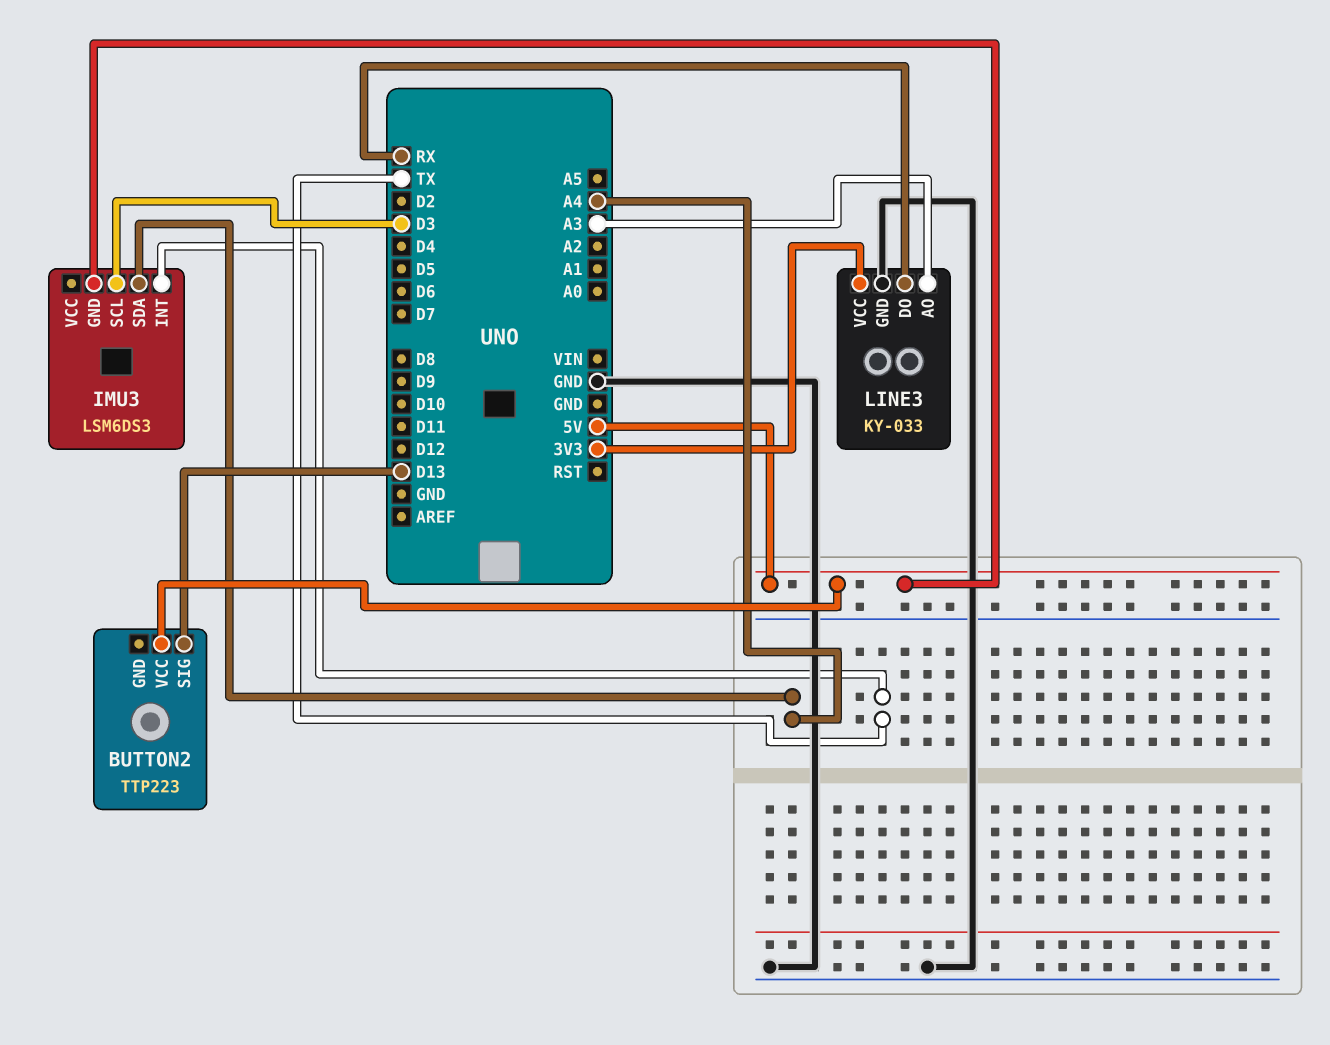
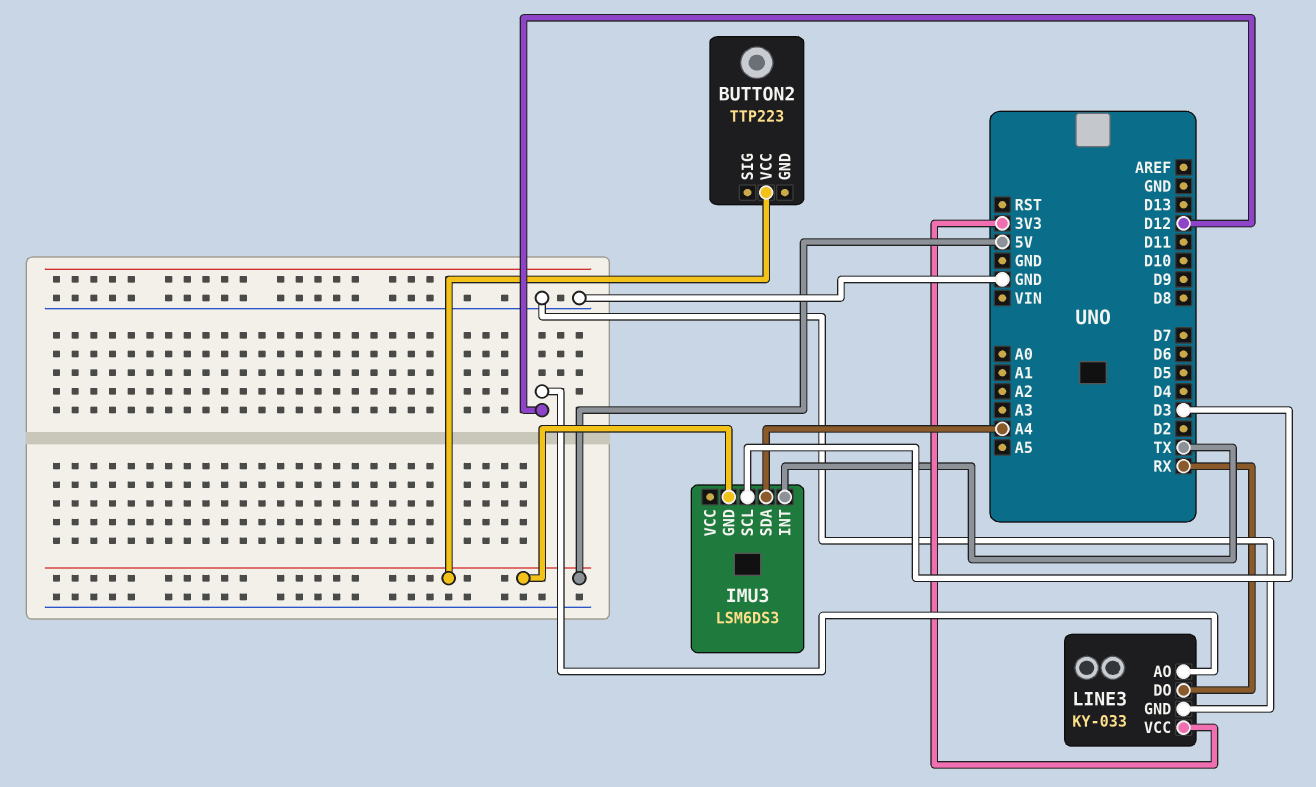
BUTTON2 pin SIG: D13 -> none
LINE3 pin AO: A3 -> D12

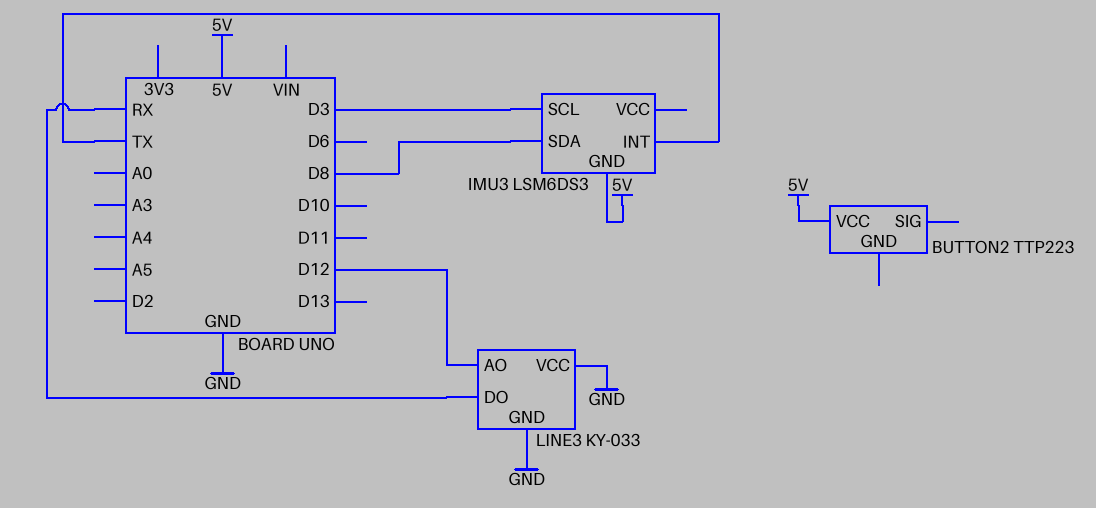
IMU3 pin SDA: A4 -> D8
LINE3 pin VCC: 3V3 -> GND

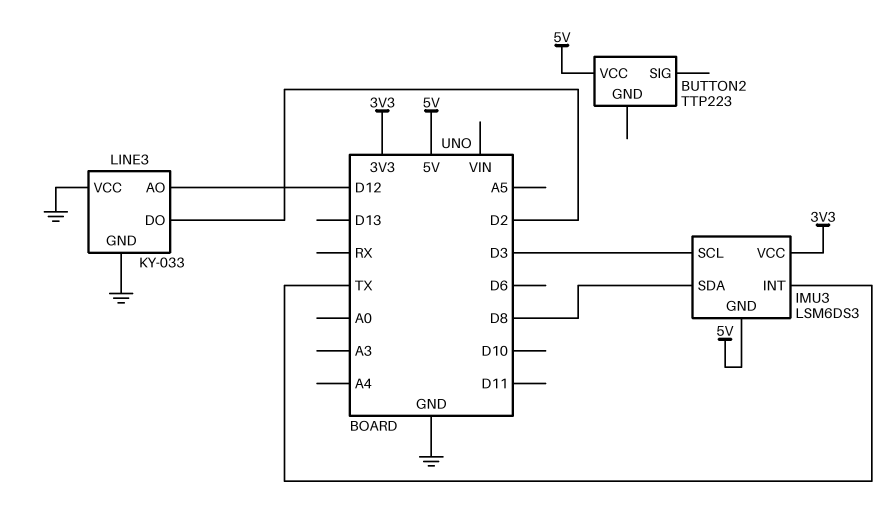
IMU3 pin VCC: none -> 3V3
LINE3 pin DO: RX -> D2

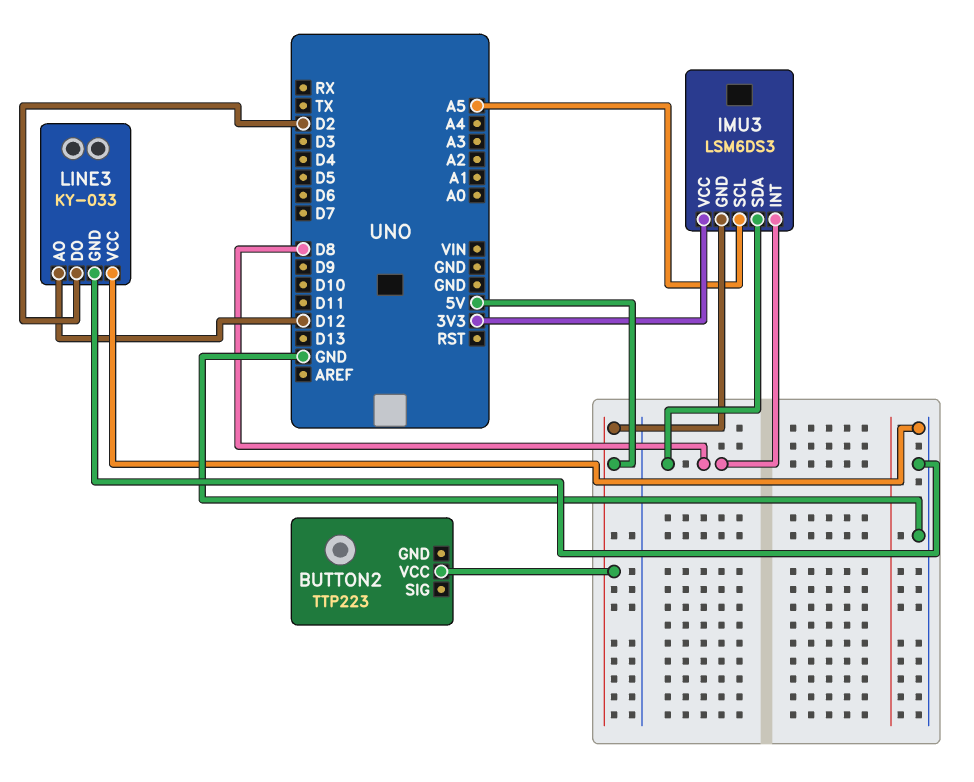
IMU3 pin INT: TX -> D8
IMU3 pin SCL: D3 -> A5

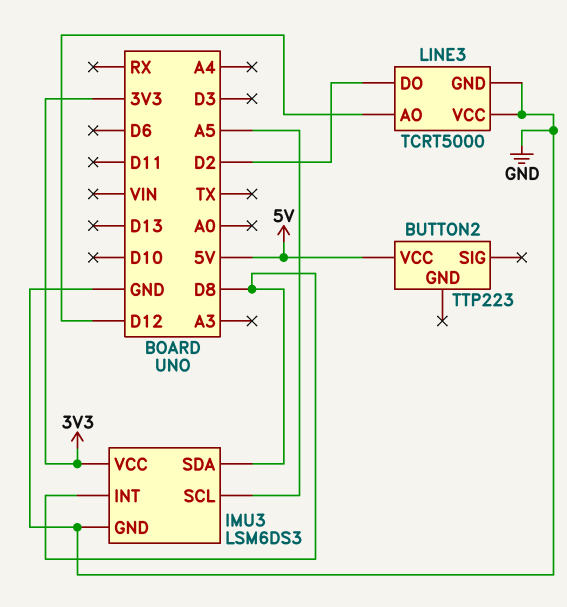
IMU3 pin GND: 5V -> GND
LINE3: KY-033 -> TCRT5000

